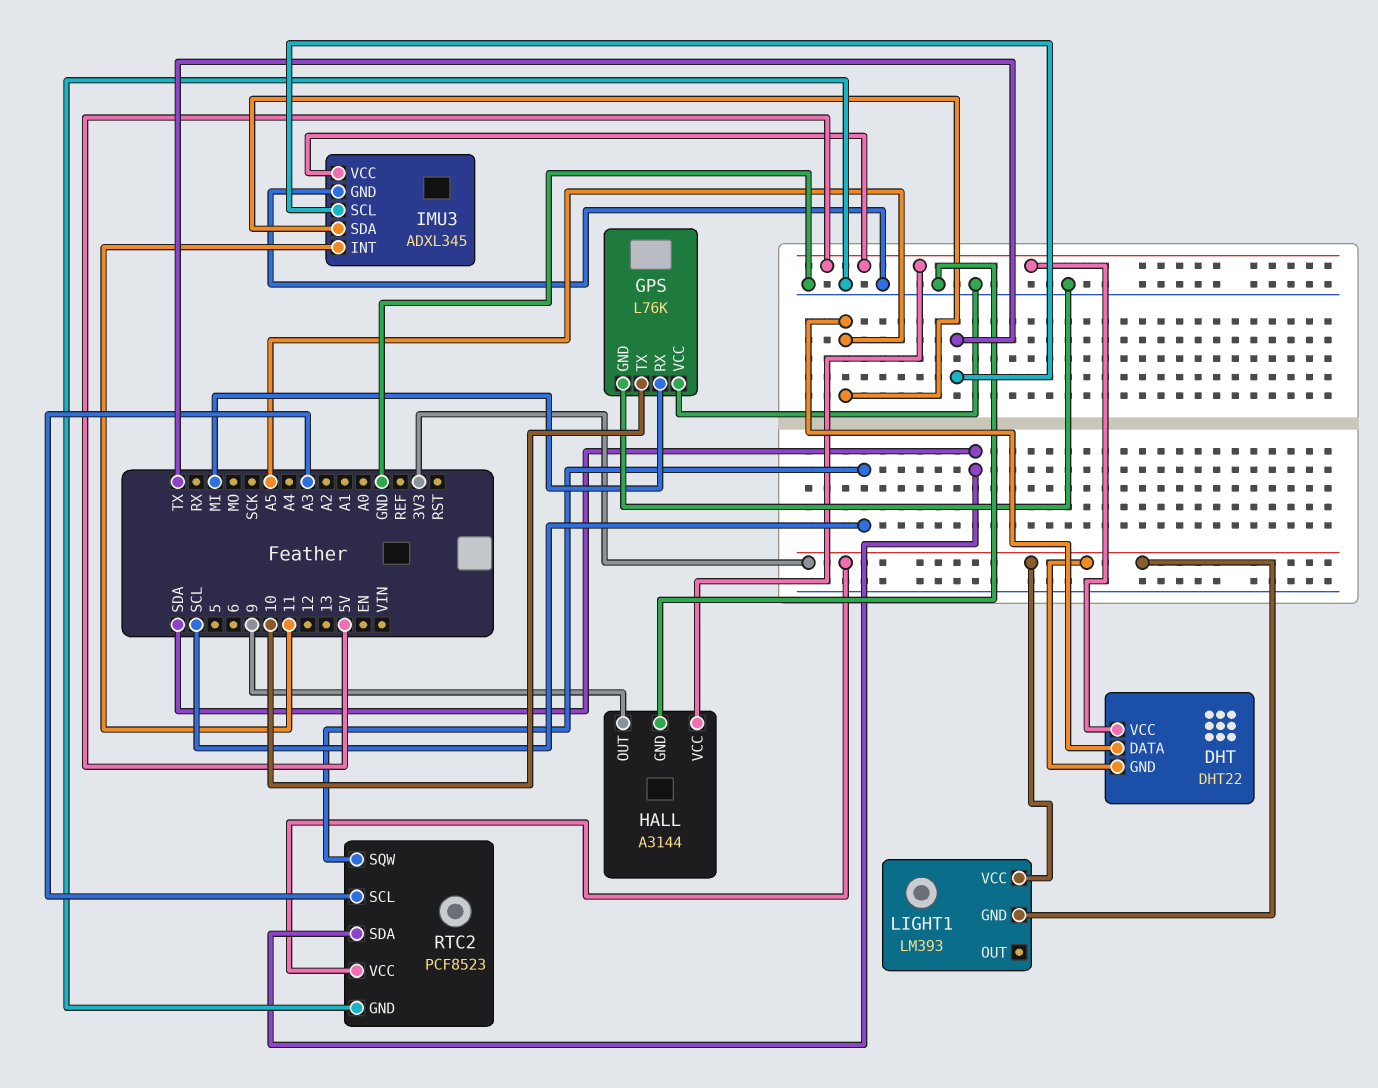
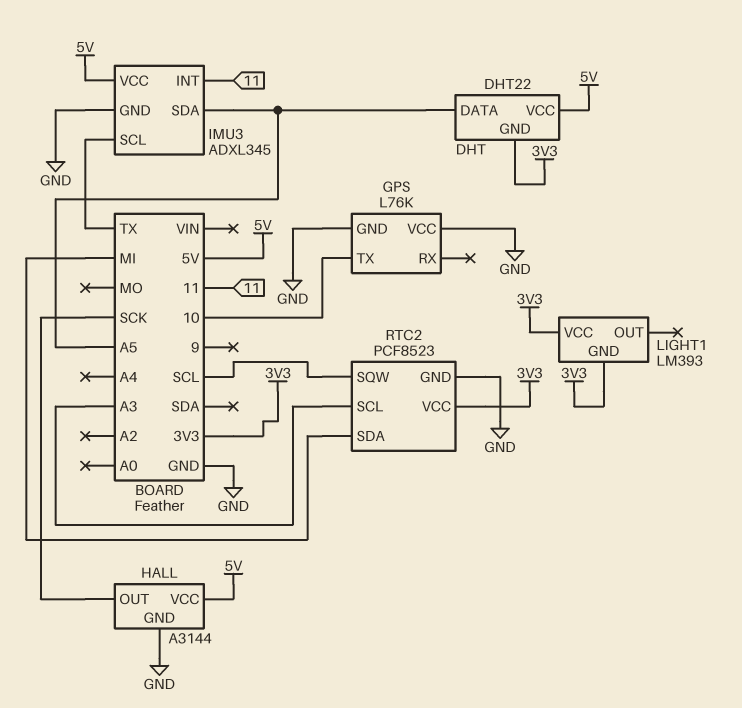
GPS pin RX: MI -> none
HALL pin OUT: 9 -> SCK
RTC2 pin SDA: SDA -> MI

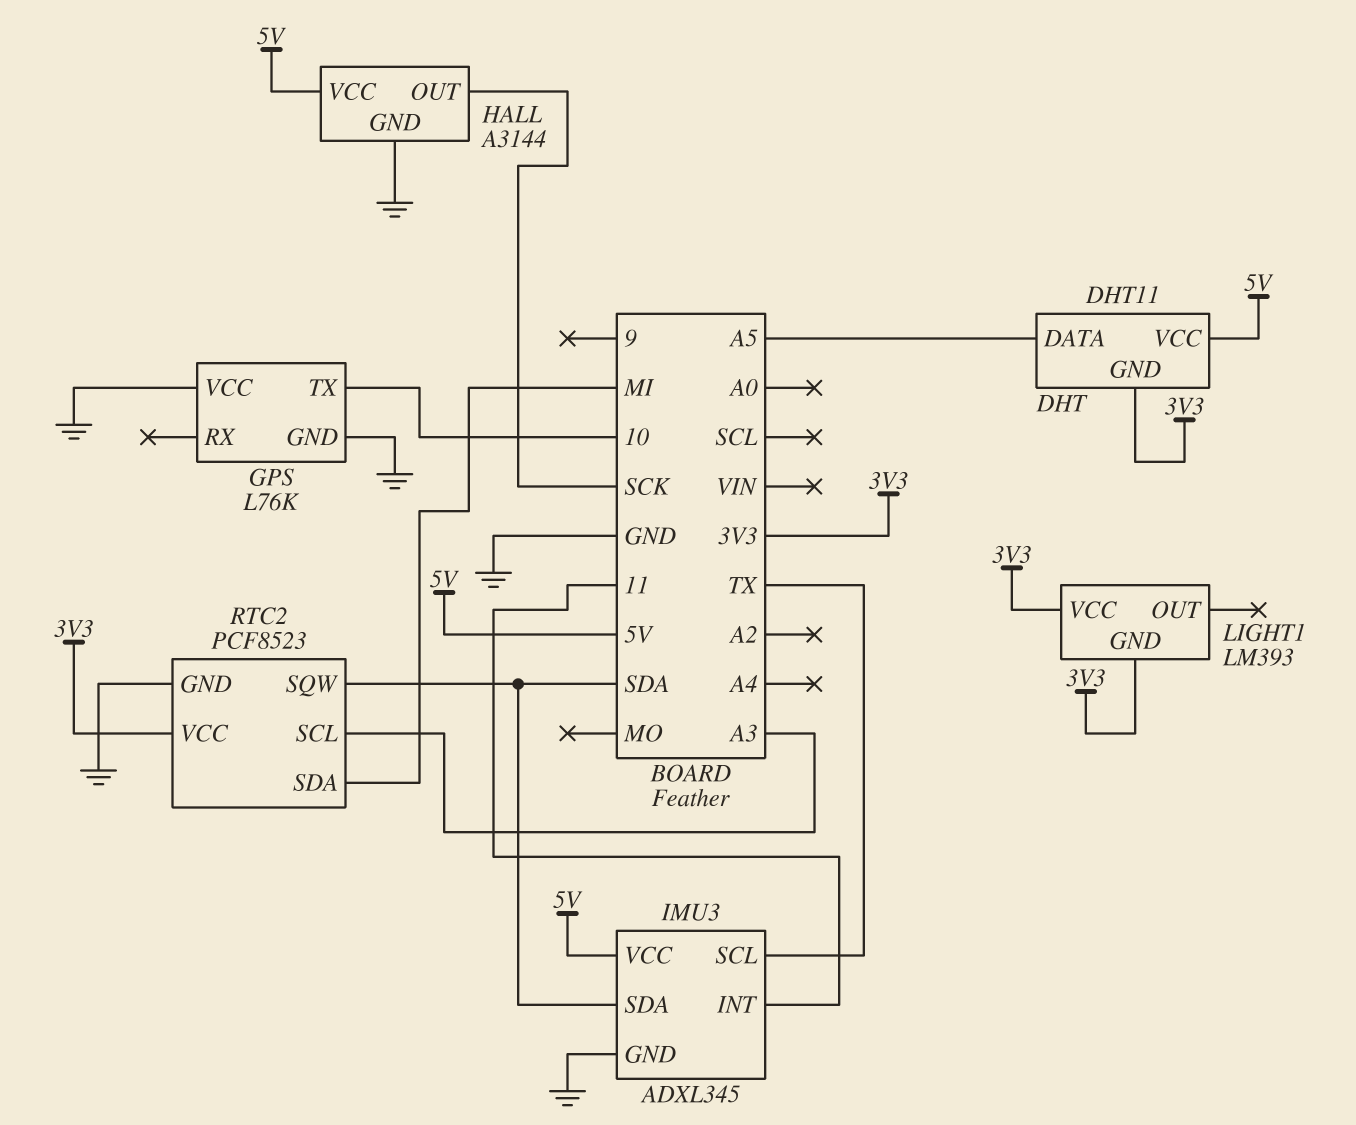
DHT: DHT22 -> DHT11
IMU3 pin SDA: A5 -> SDA
RTC2 pin SQW: SCL -> SDA

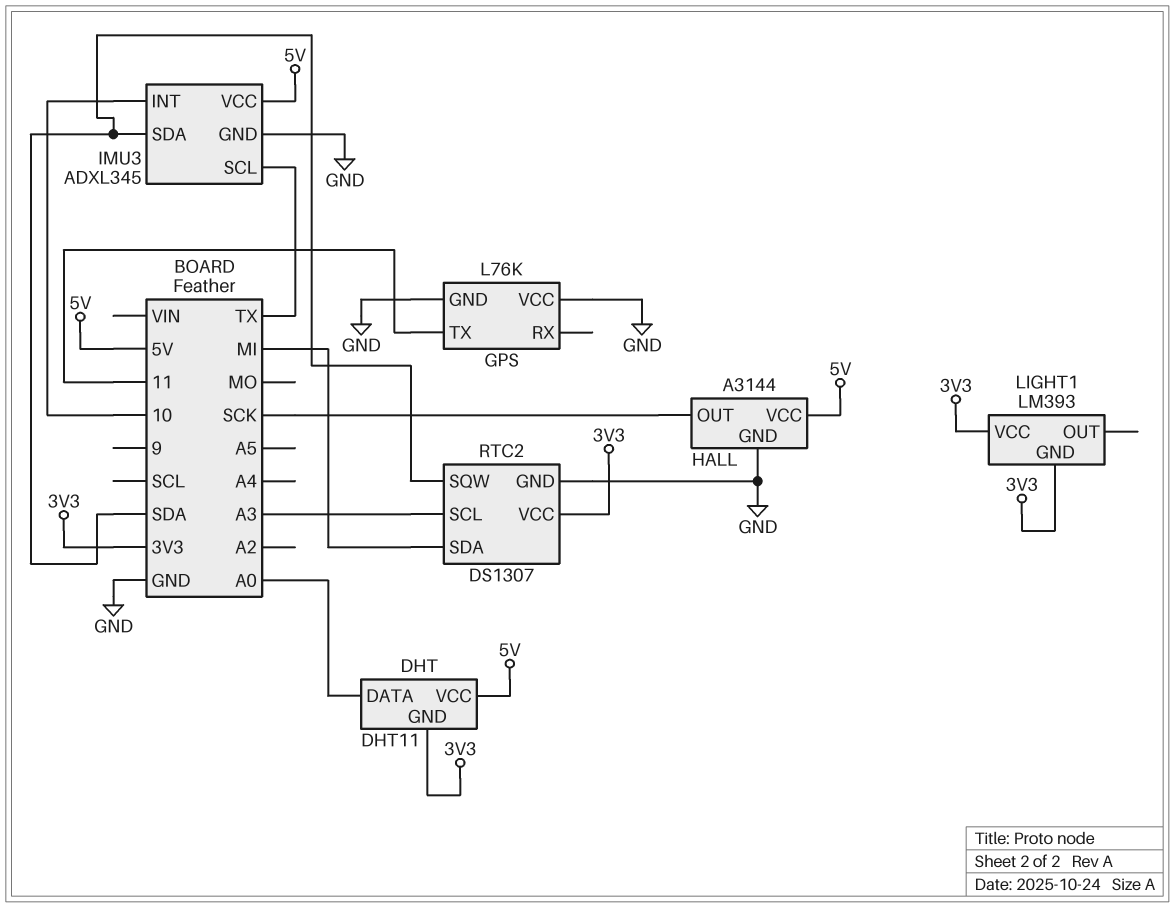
DHT pin DATA: A5 -> A0
GPS pin TX: 10 -> 11
IMU3 pin INT: 11 -> 10
RTC2: PCF8523 -> DS1307

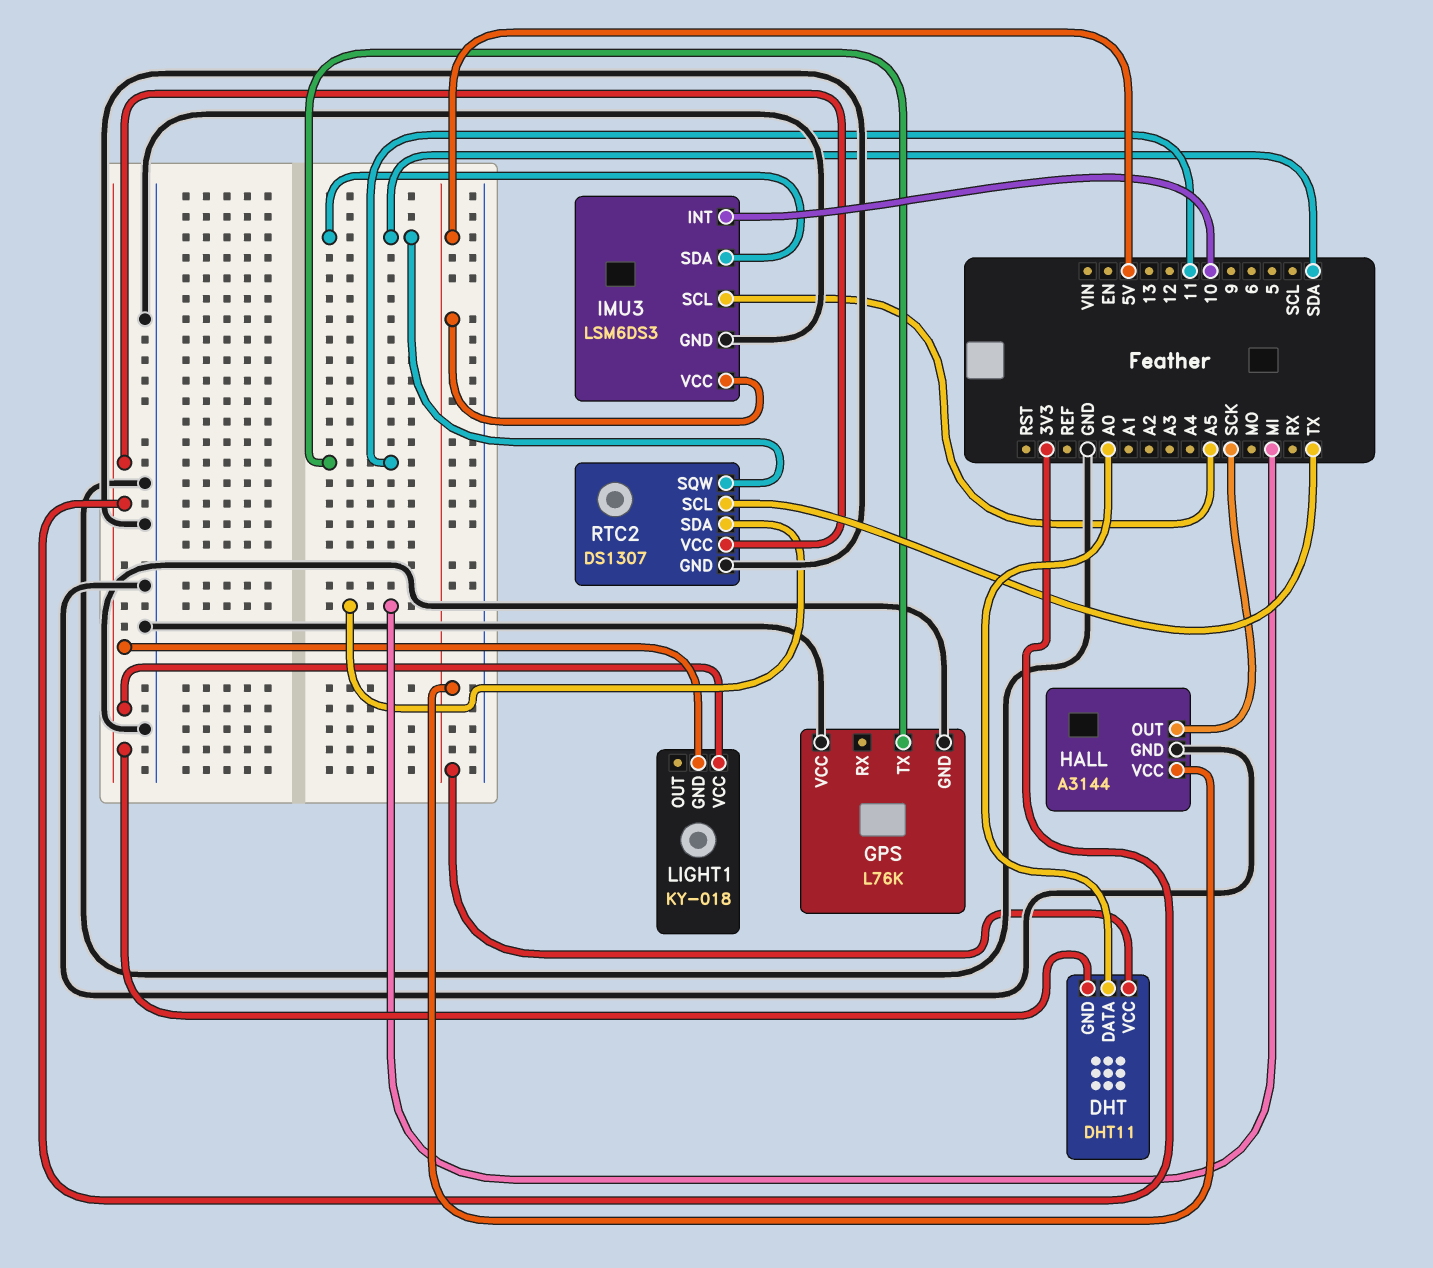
IMU3: ADXL345 -> LSM6DS3
IMU3 pin SCL: TX -> A5
LIGHT1: LM393 -> KY-018
RTC2 pin SCL: A3 -> TX

